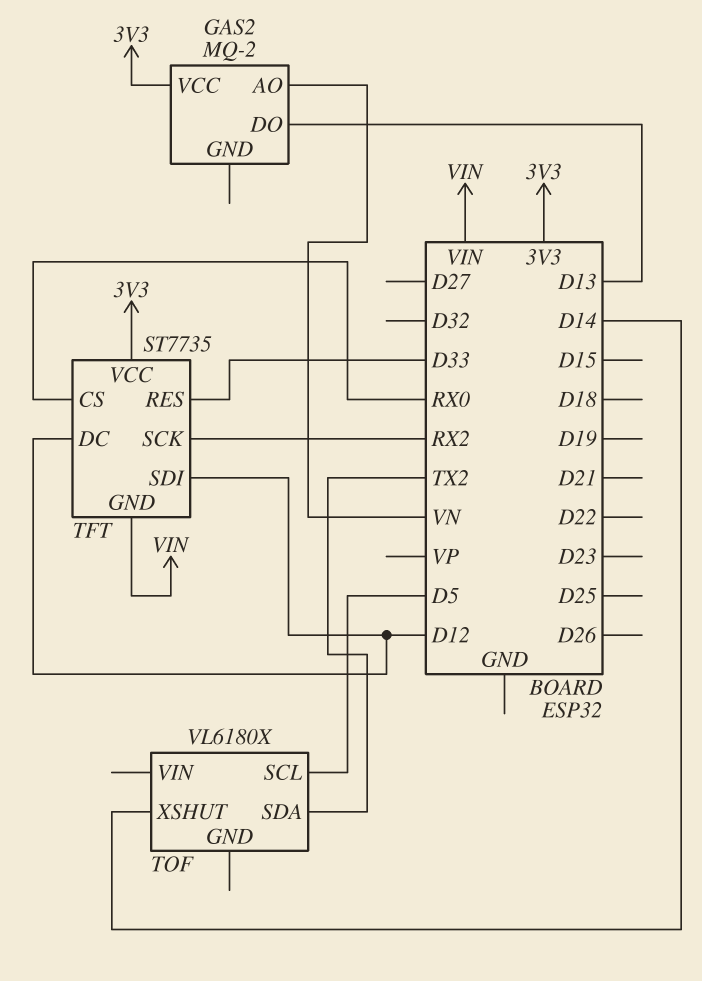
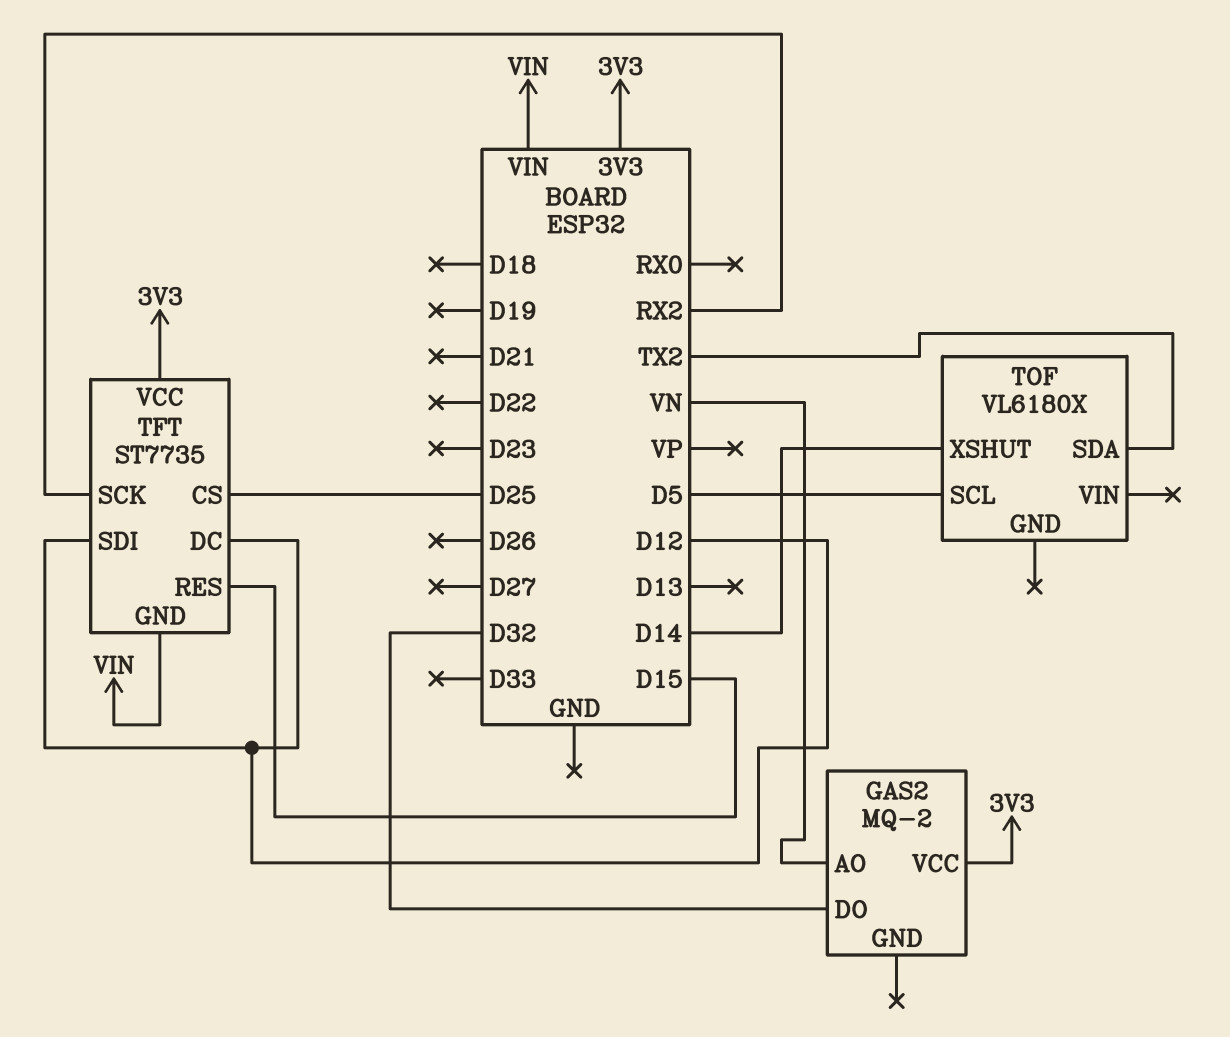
GAS2 pin DO: D13 -> D32
TFT pin CS: RX0 -> D25
TFT pin RES: D33 -> D15

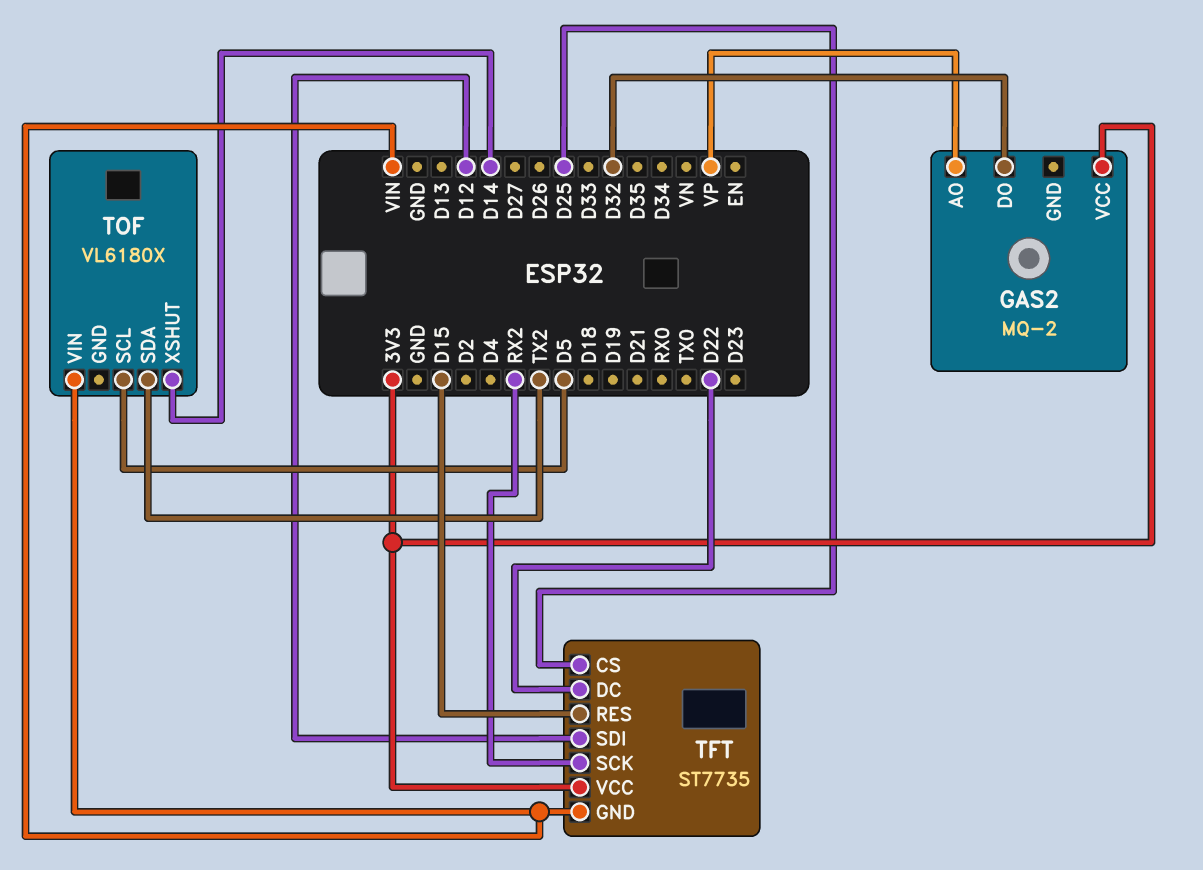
GAS2 pin AO: VN -> VP
TFT pin DC: D12 -> D22
TOF pin VIN: none -> VIN

